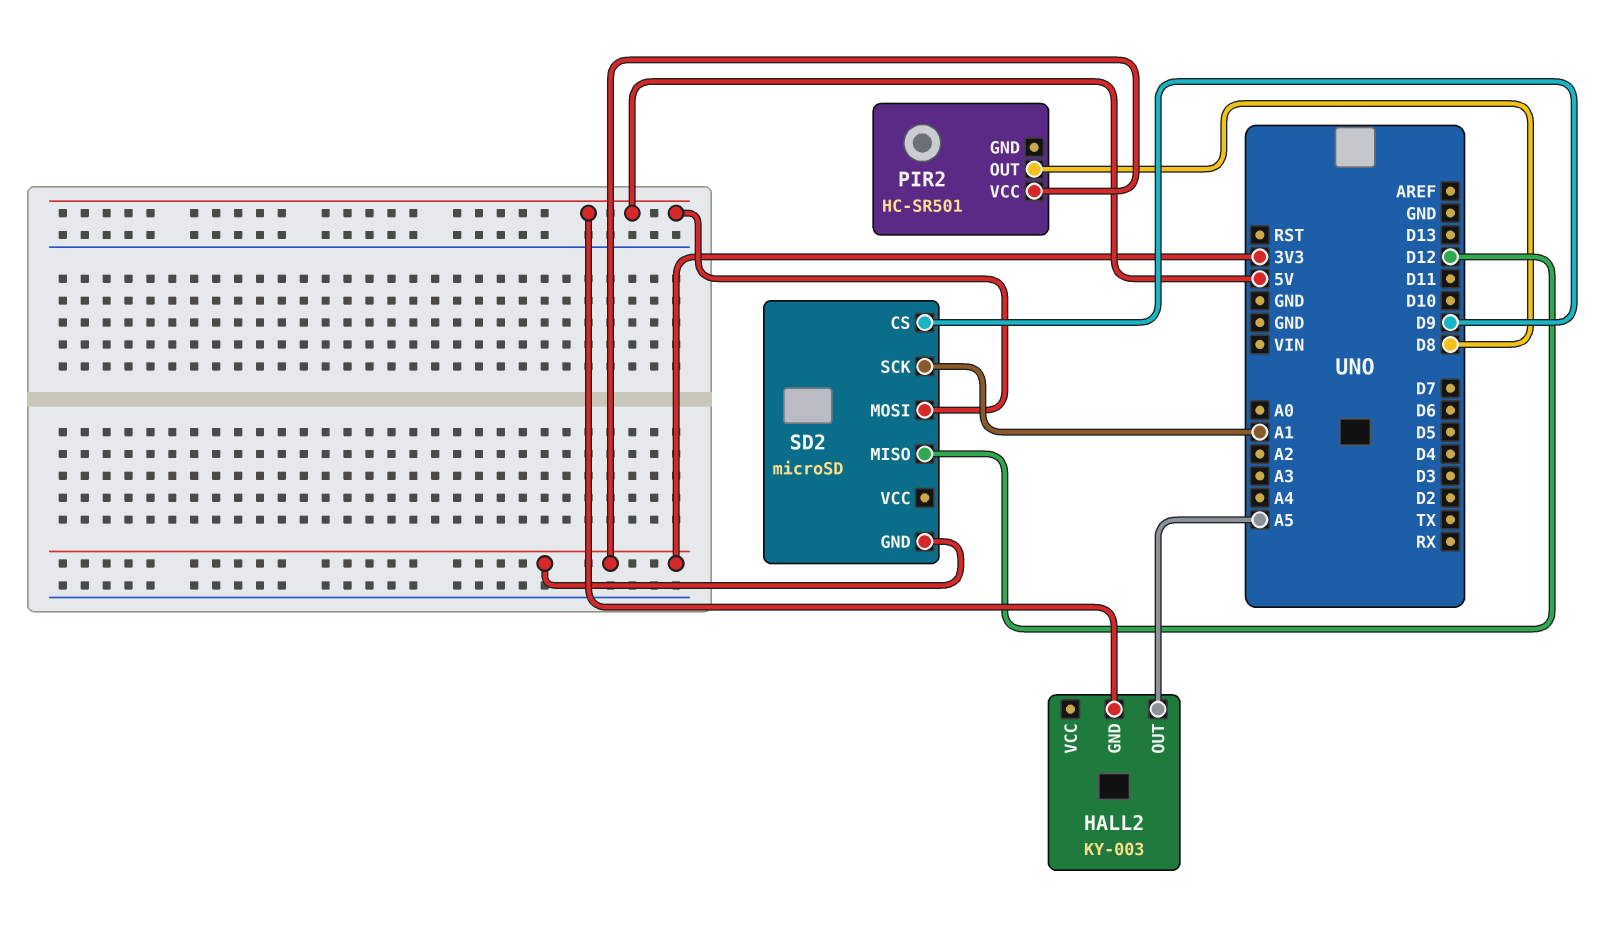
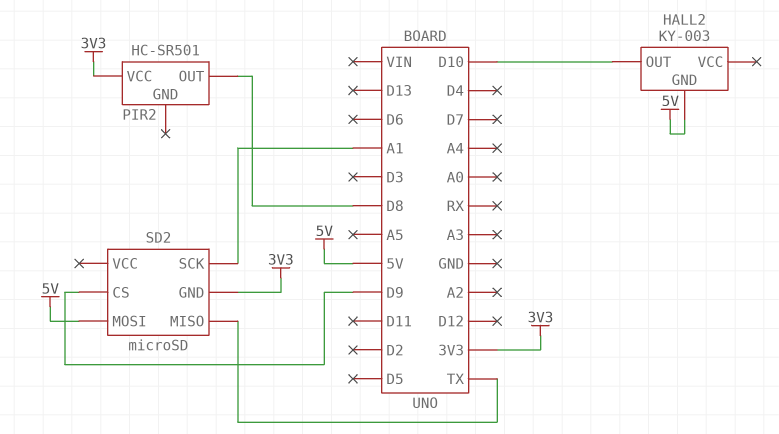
HALL2 pin OUT: A5 -> D10
SD2 pin MISO: D12 -> TX

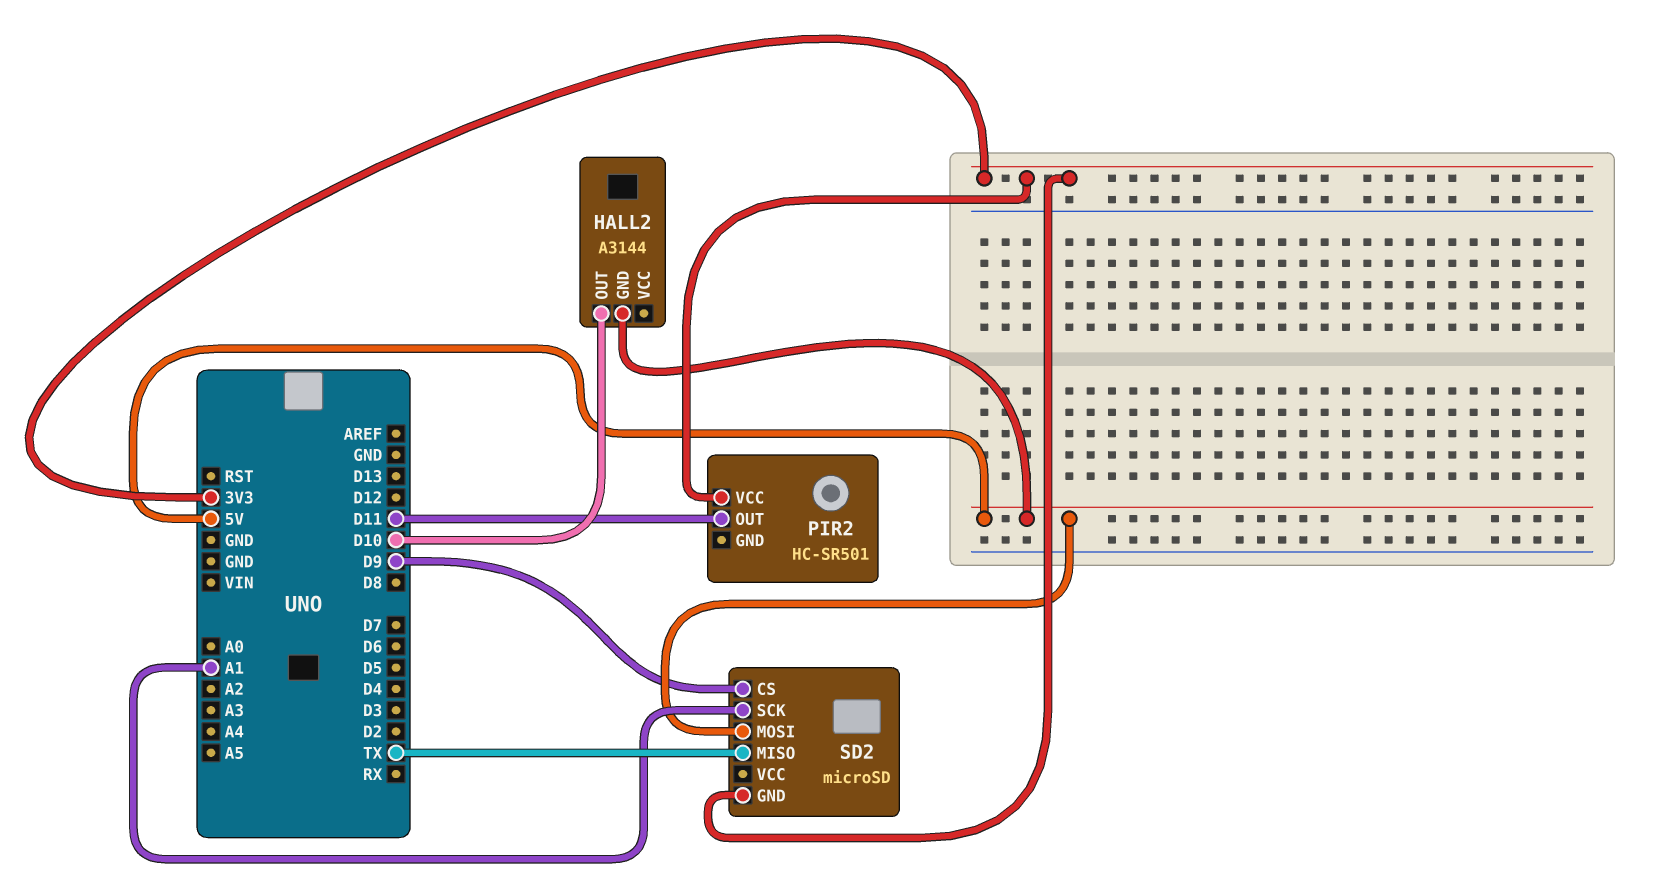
HALL2: KY-003 -> A3144
PIR2 pin OUT: D8 -> D11

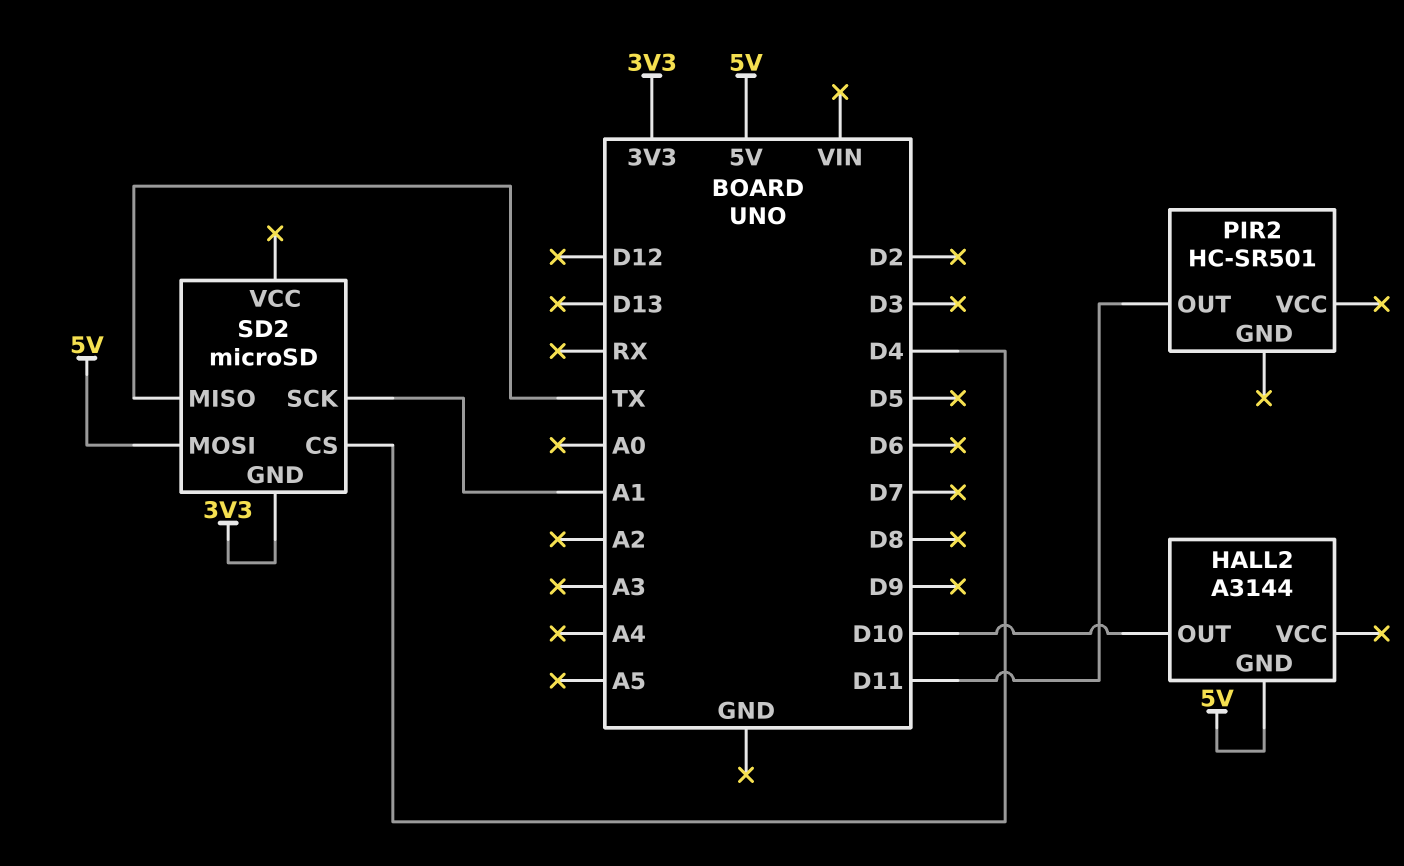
PIR2 pin VCC: 3V3 -> none
SD2 pin CS: D9 -> D4

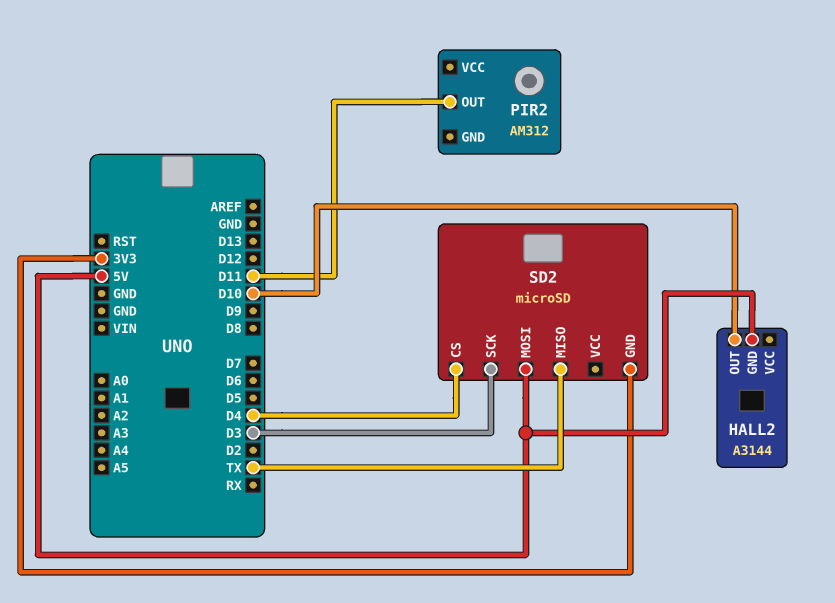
PIR2: HC-SR501 -> AM312
SD2 pin SCK: A1 -> D3

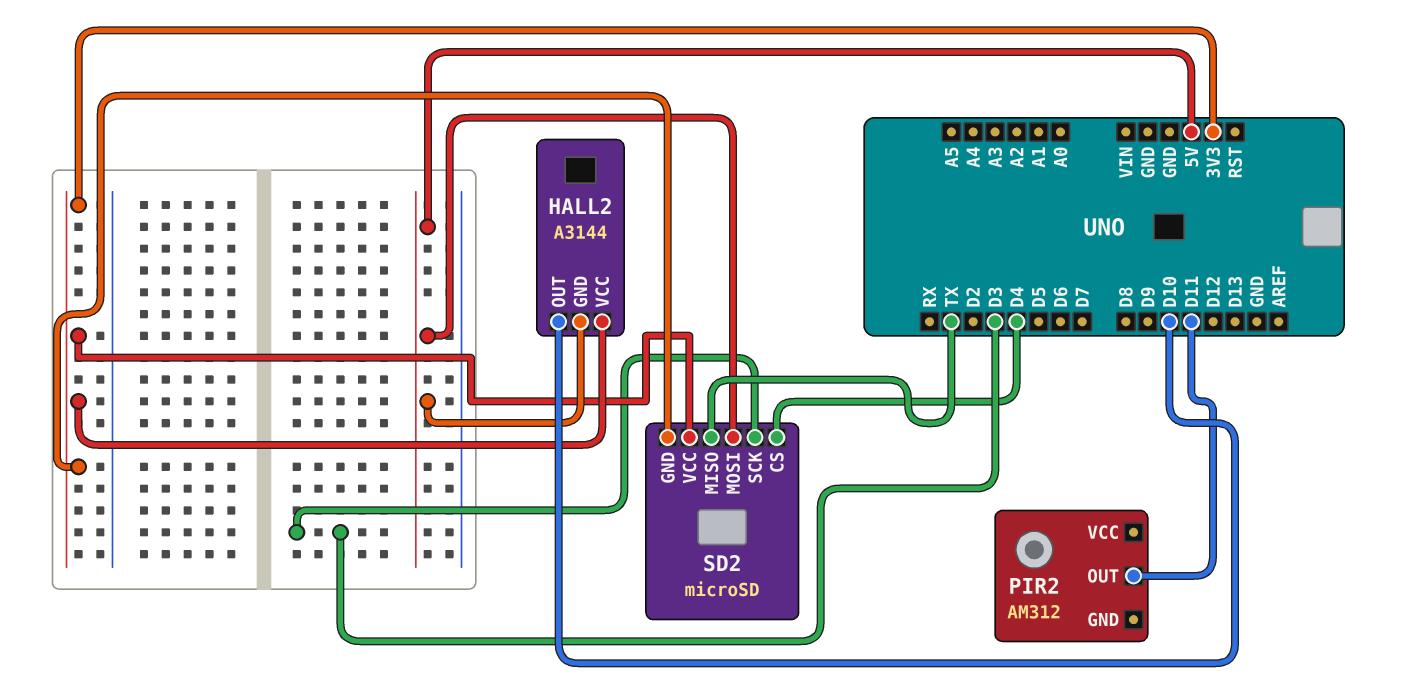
HALL2 pin VCC: none -> 3V3
SD2 pin VCC: none -> 3V3

